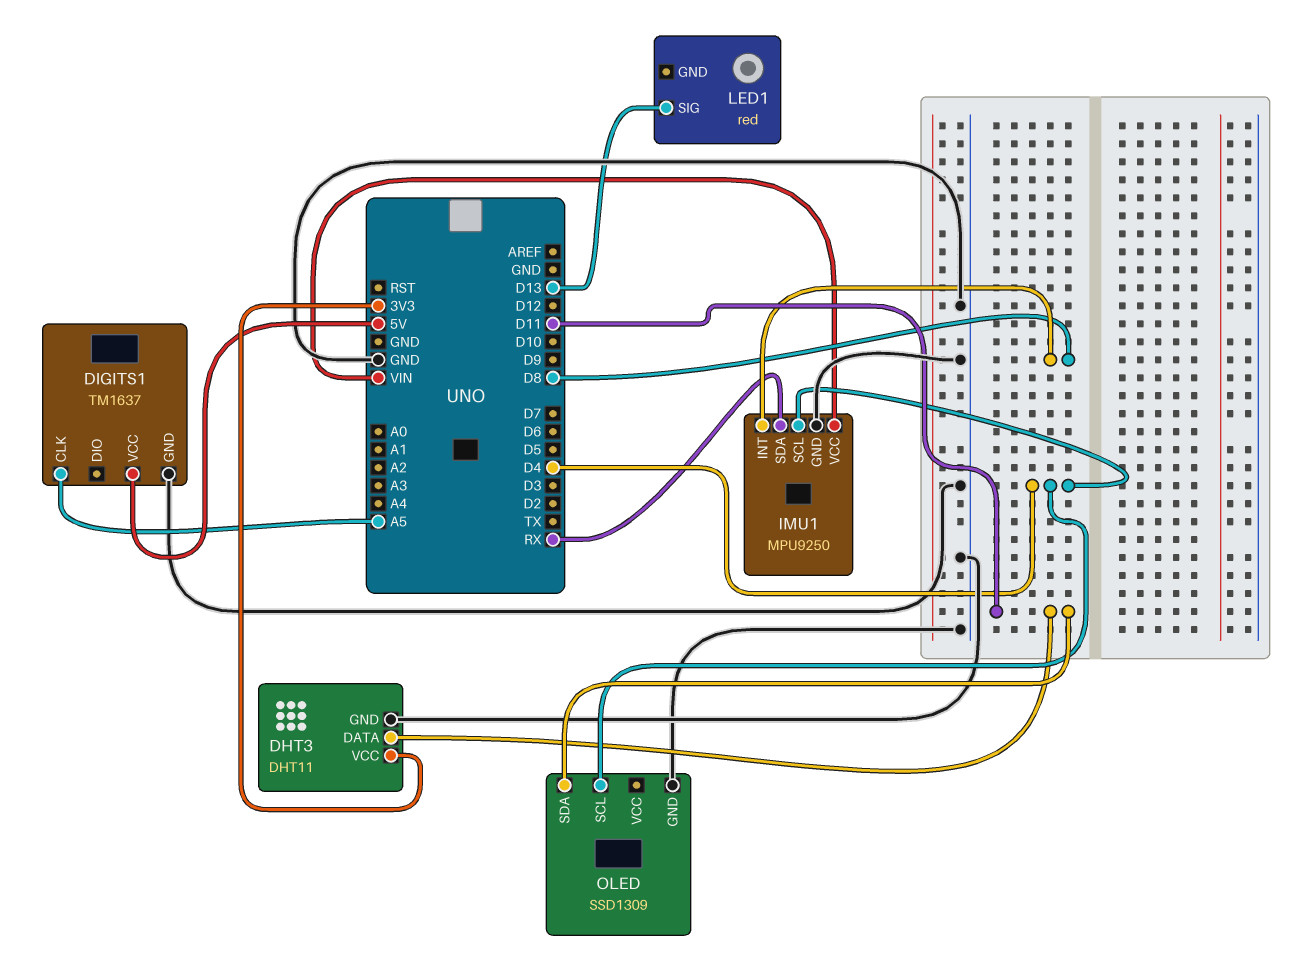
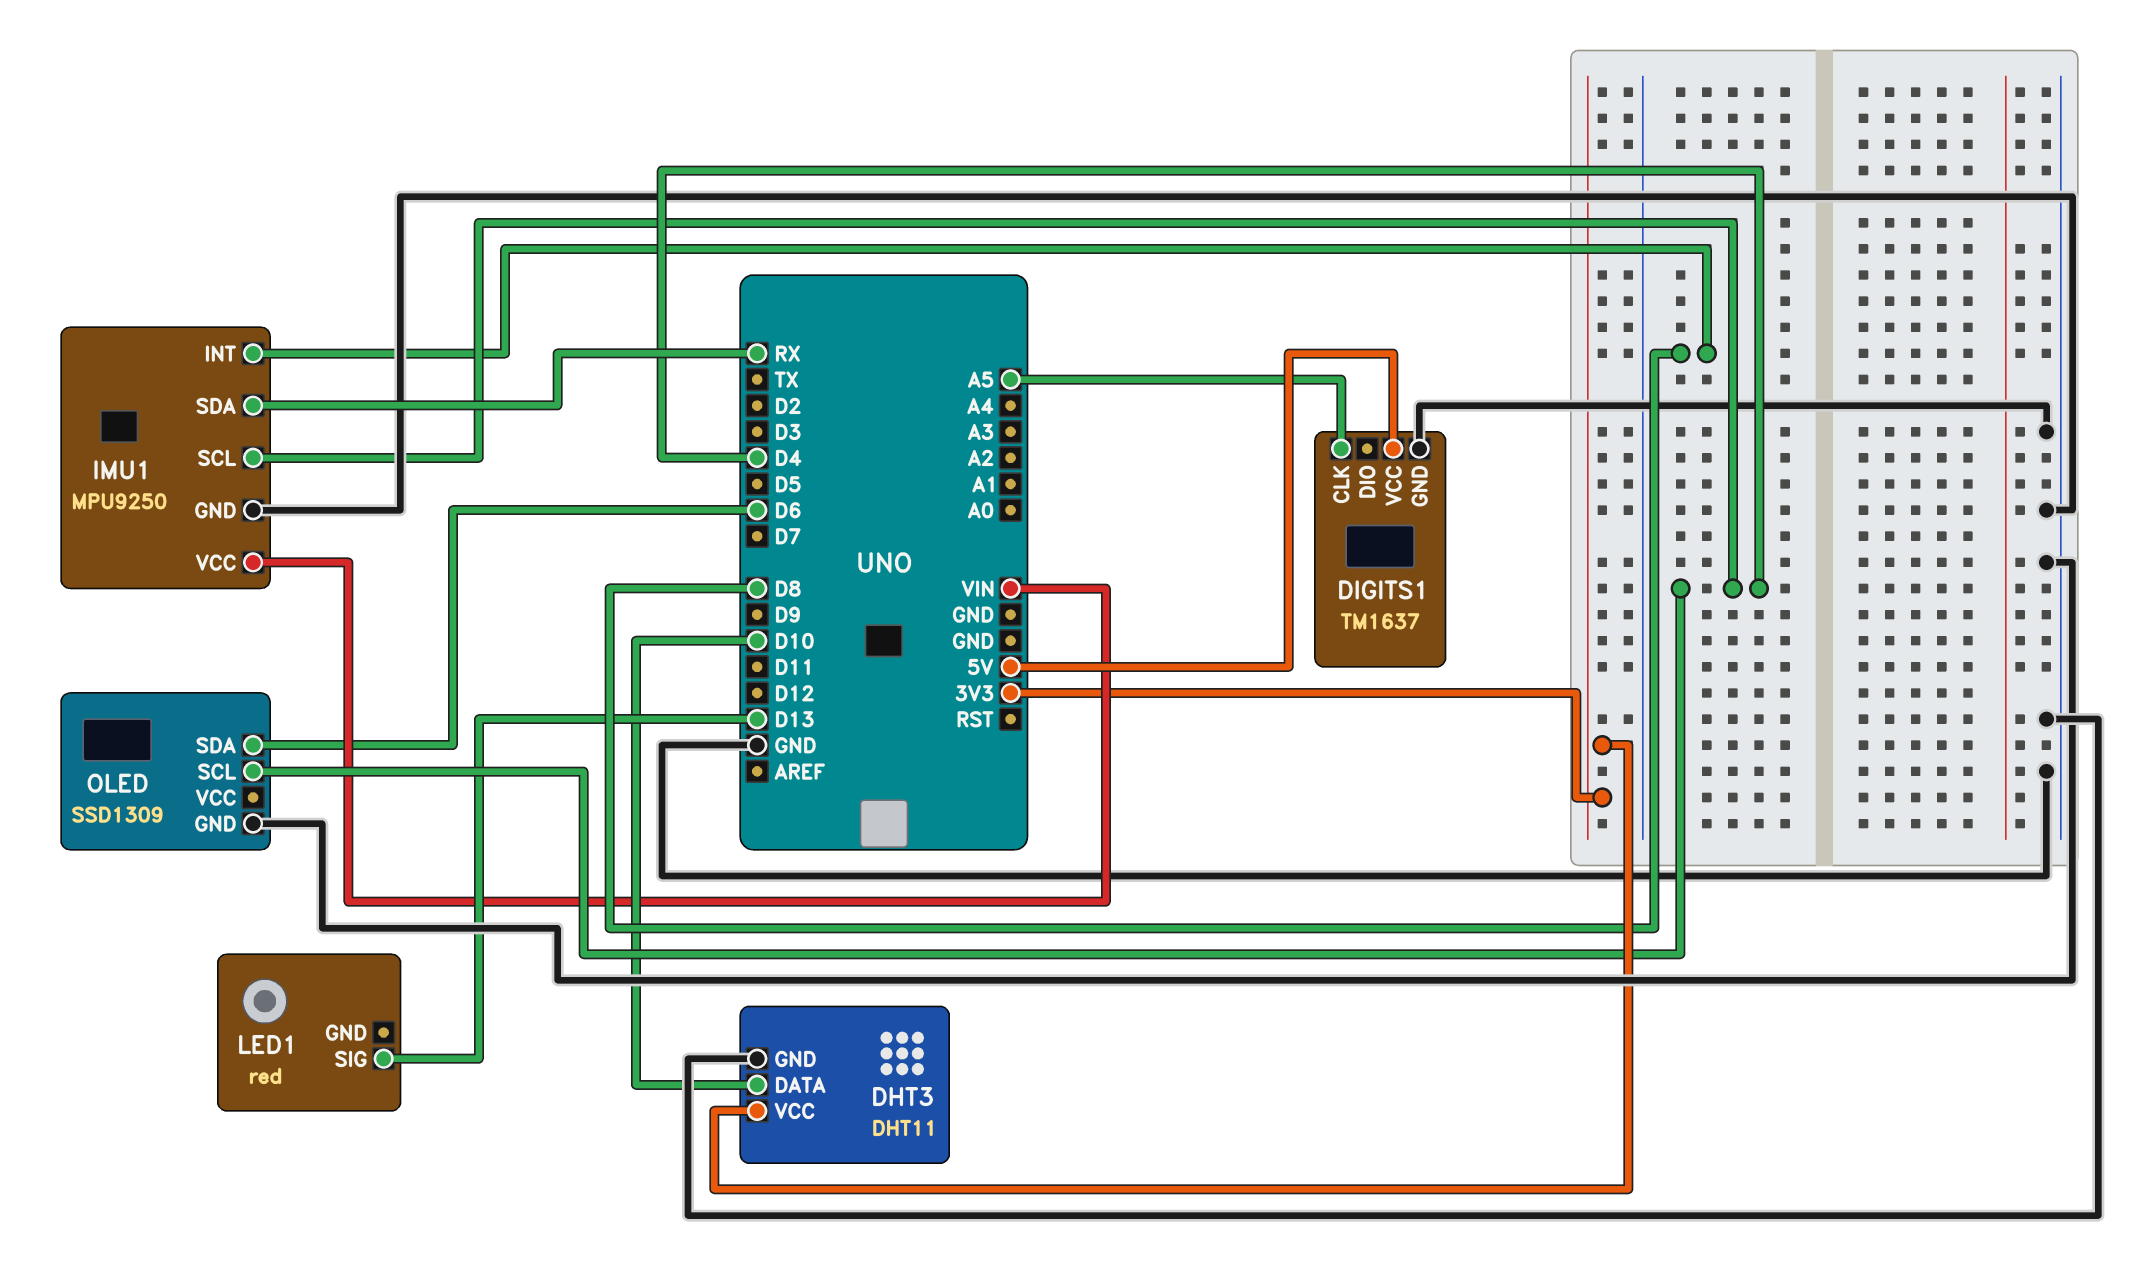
DHT3 pin DATA: D11 -> D10
OLED pin SDA: D11 -> D6

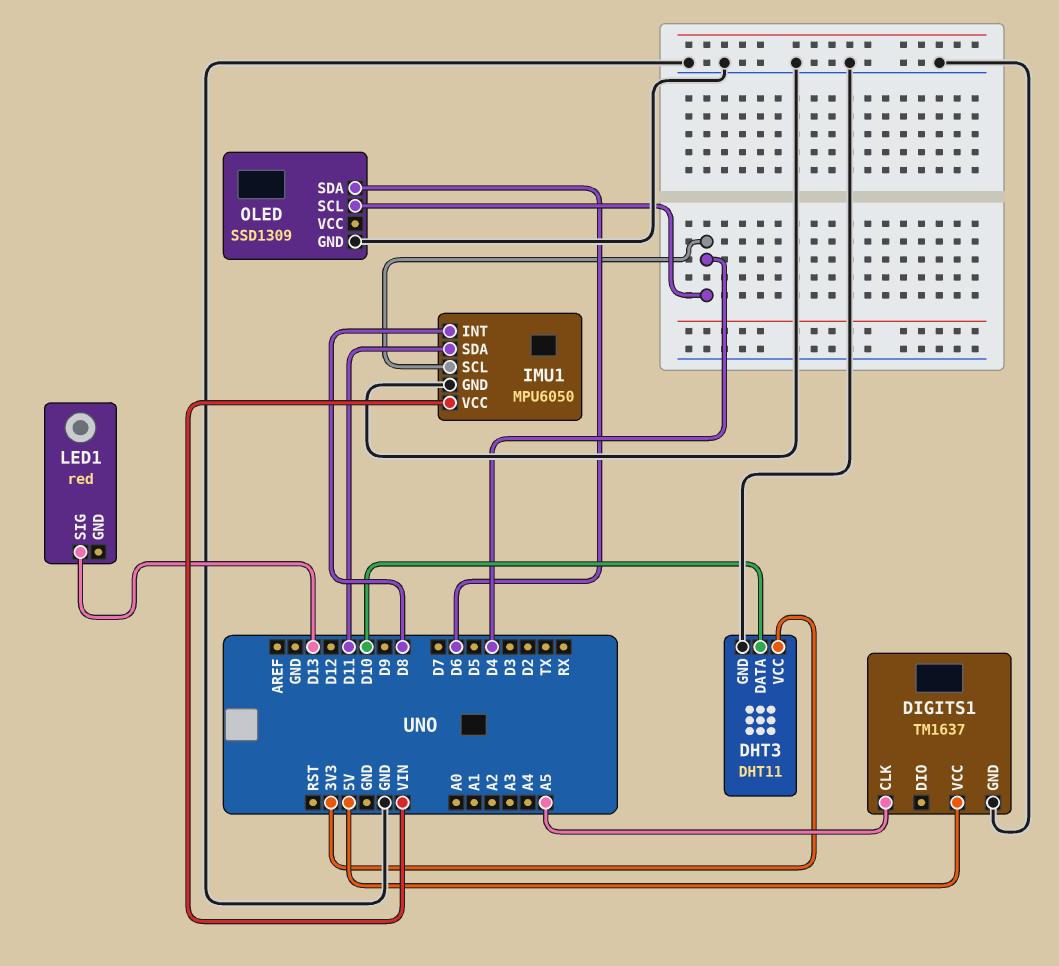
IMU1: MPU9250 -> MPU6050
IMU1 pin SDA: RX -> D11

